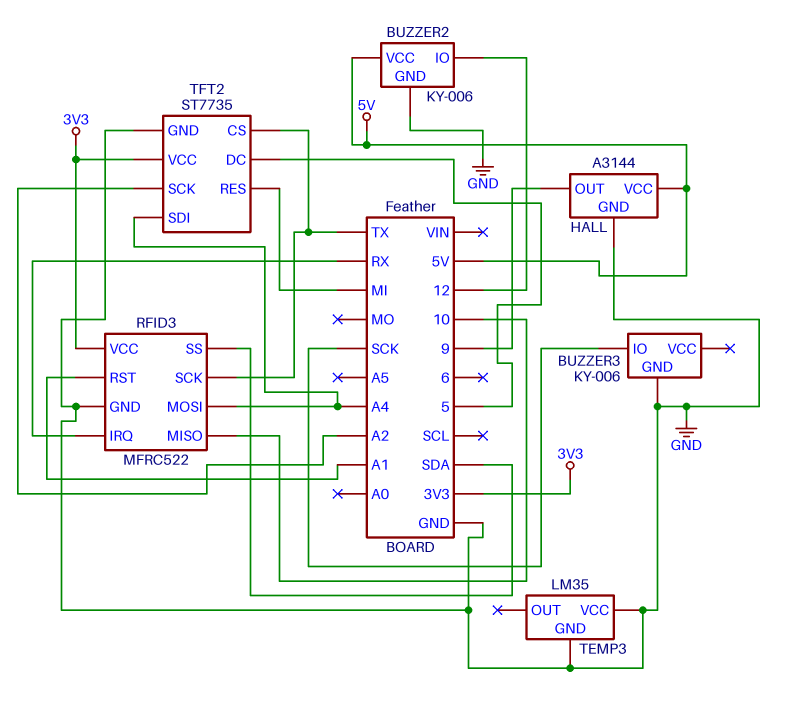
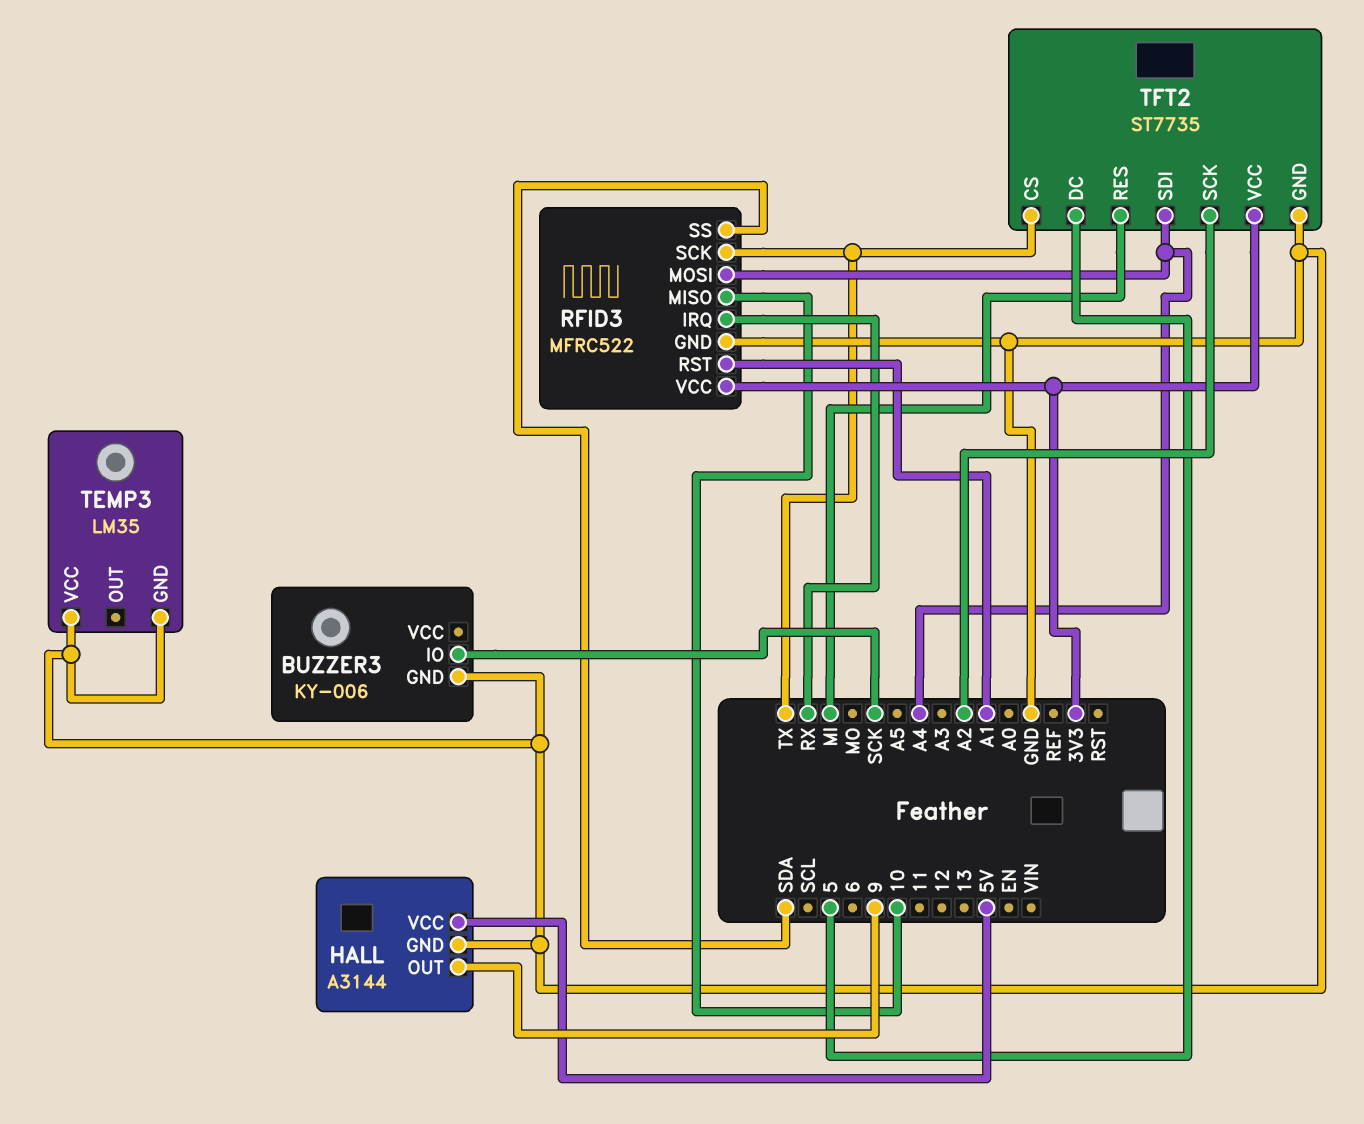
BUZZER2: KY-006 -> none
BUZZER2 pin GND: GND -> none
BUZZER2 pin IO: 12 -> none
BUZZER2 pin VCC: 5V -> none

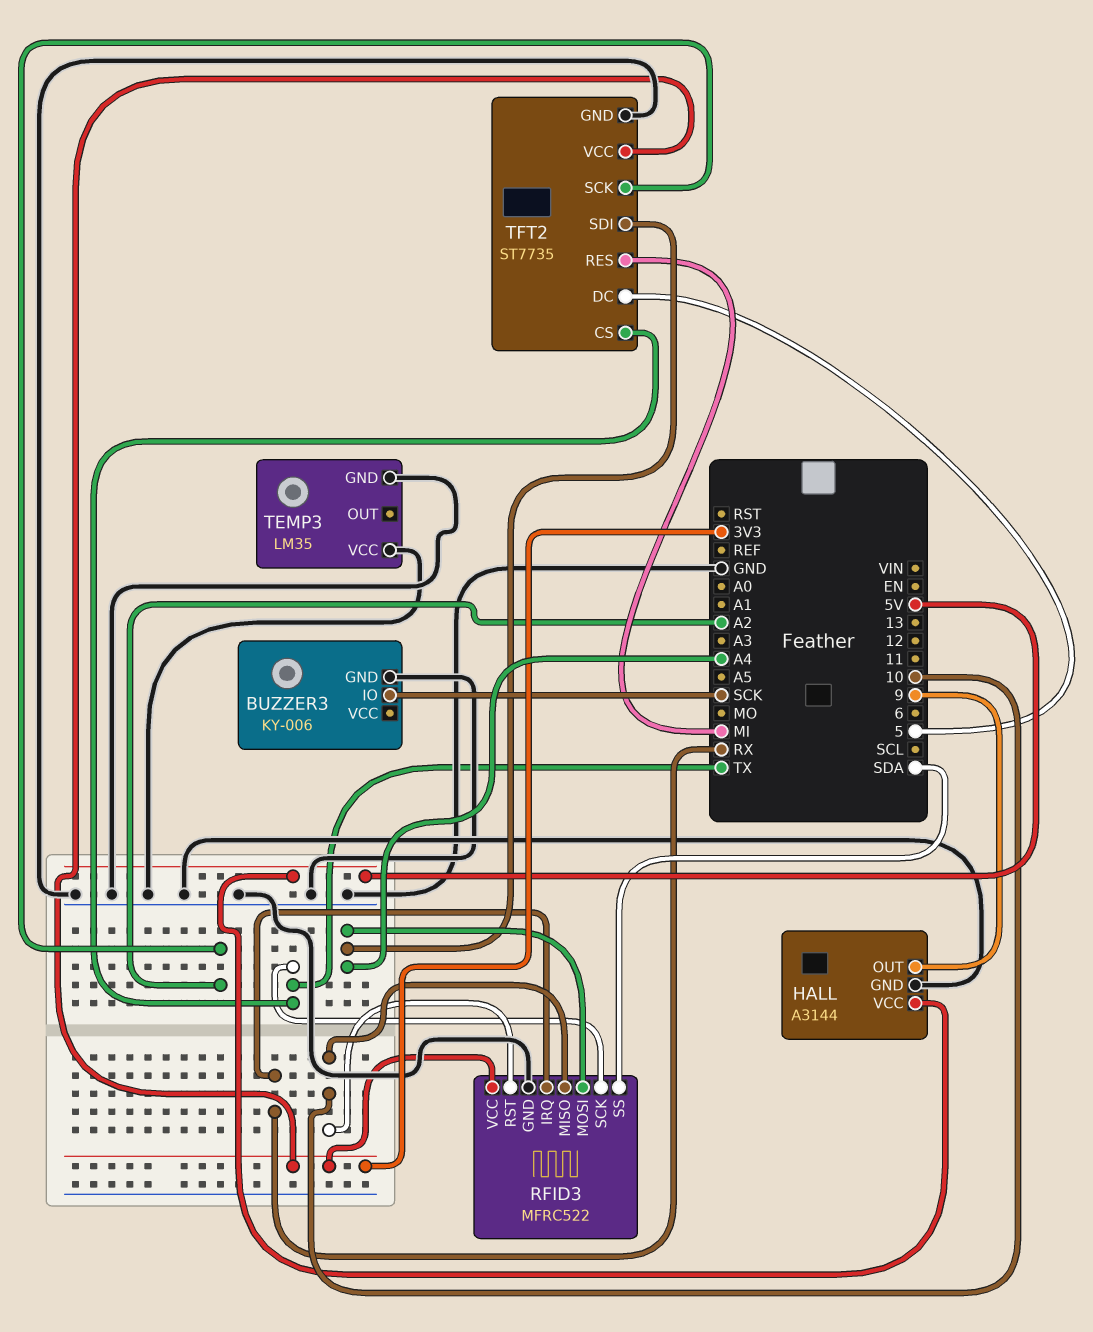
RFID3 pin RST: A1 -> 10

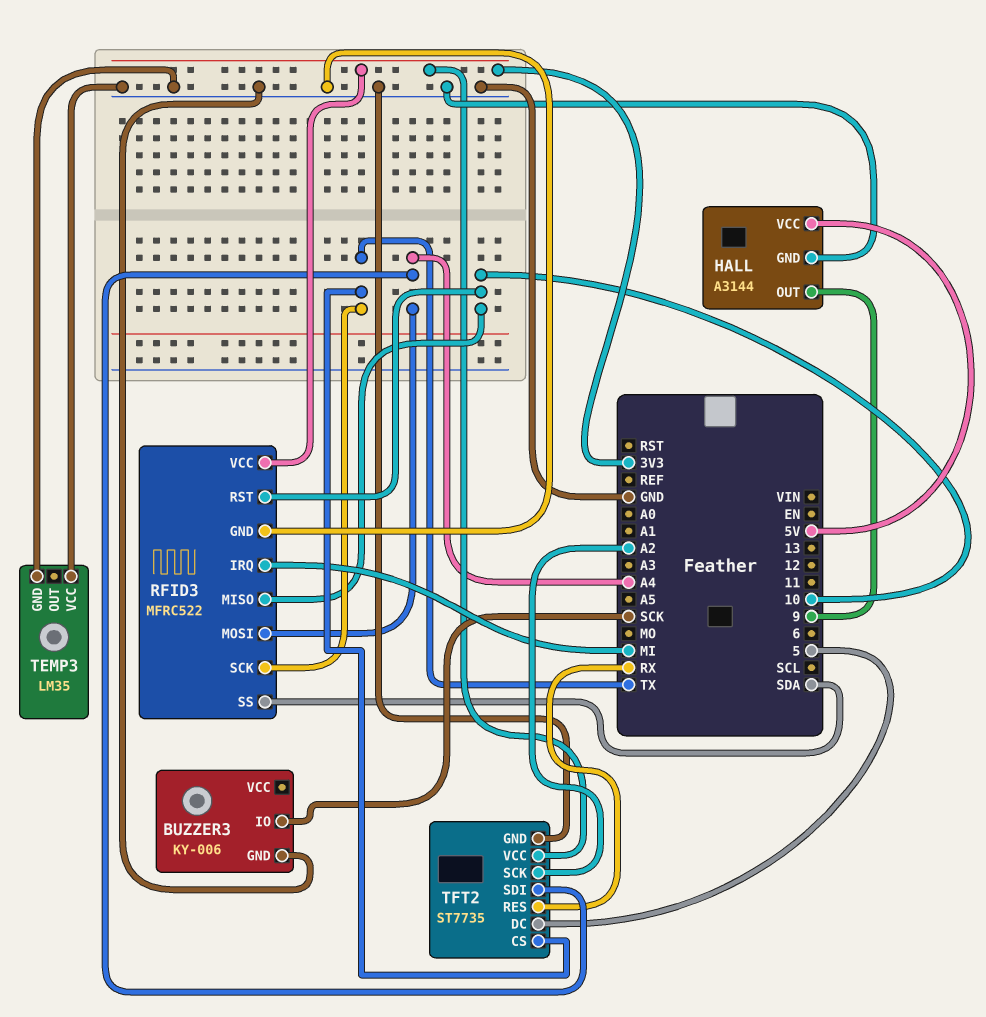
RFID3 pin IRQ: RX -> MI
TFT2 pin RES: MI -> RX

